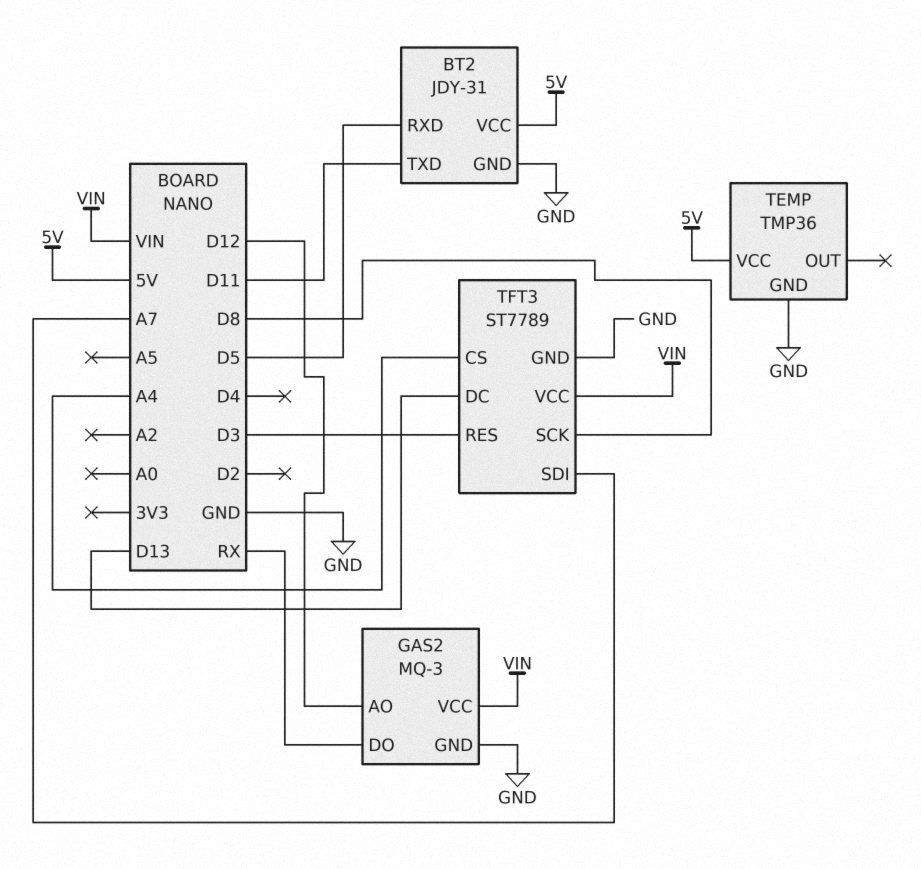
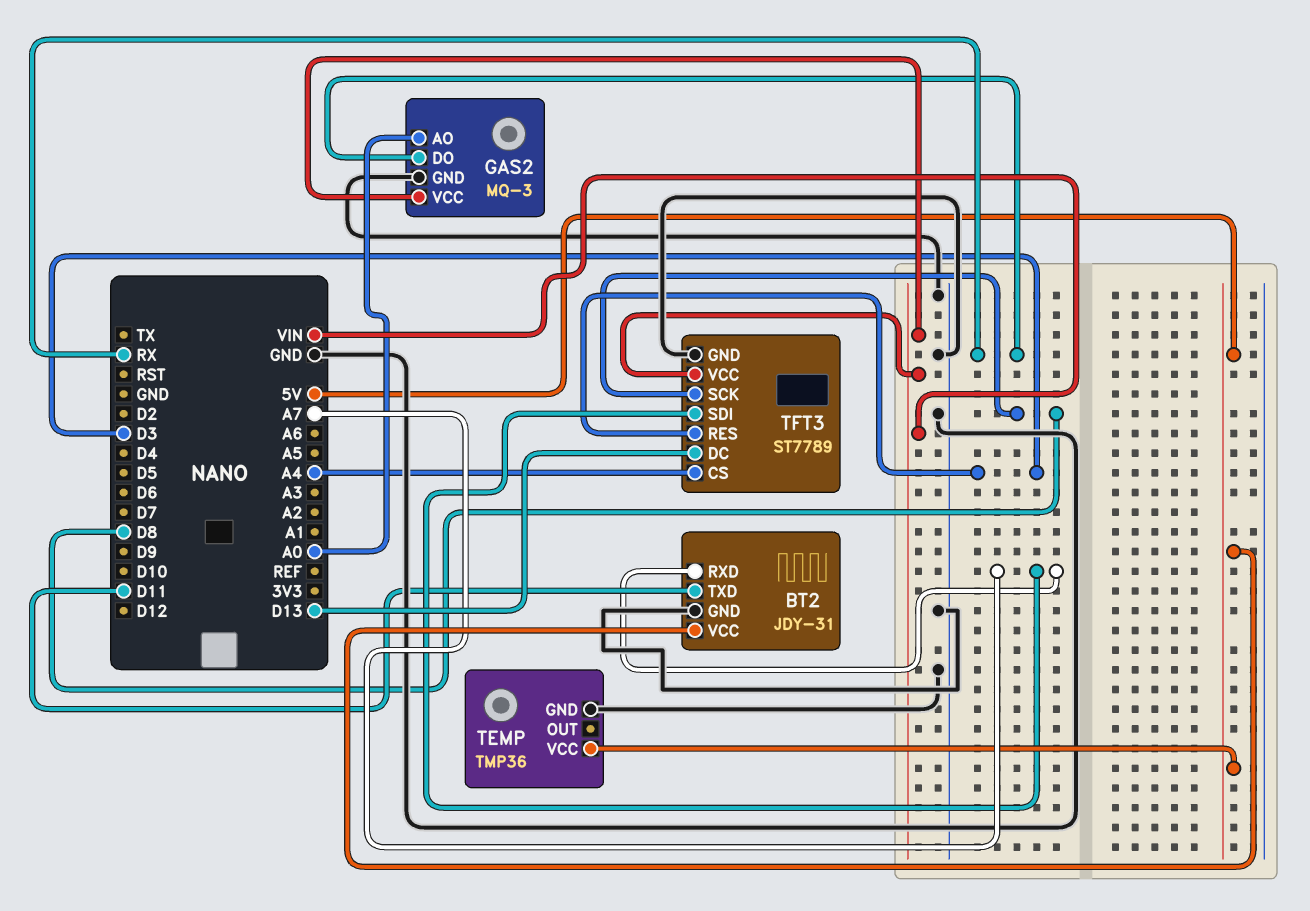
BT2 pin RXD: D5 -> A7
GAS2 pin AO: D12 -> A0

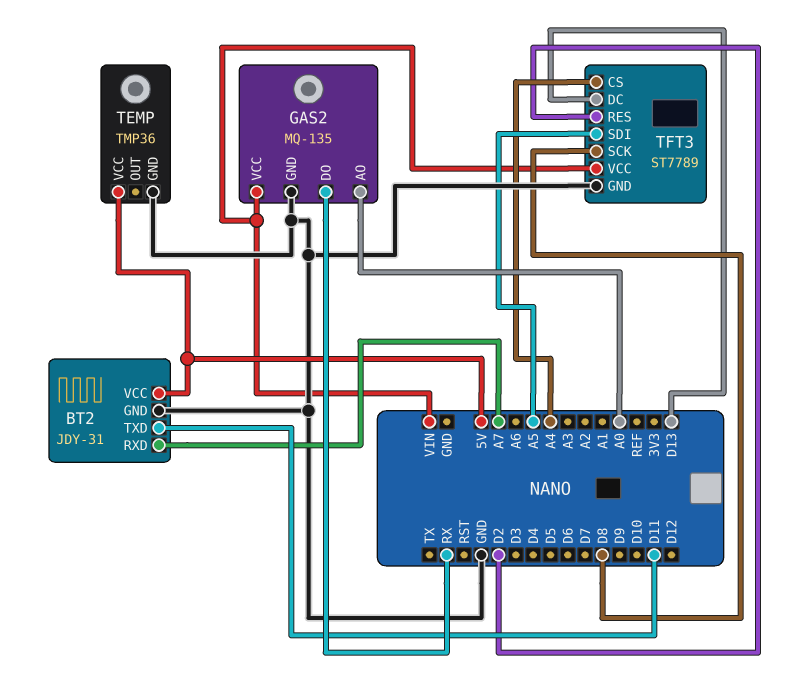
GAS2: MQ-3 -> MQ-135
TFT3 pin RES: D3 -> D2
TFT3 pin SDI: A7 -> A5

